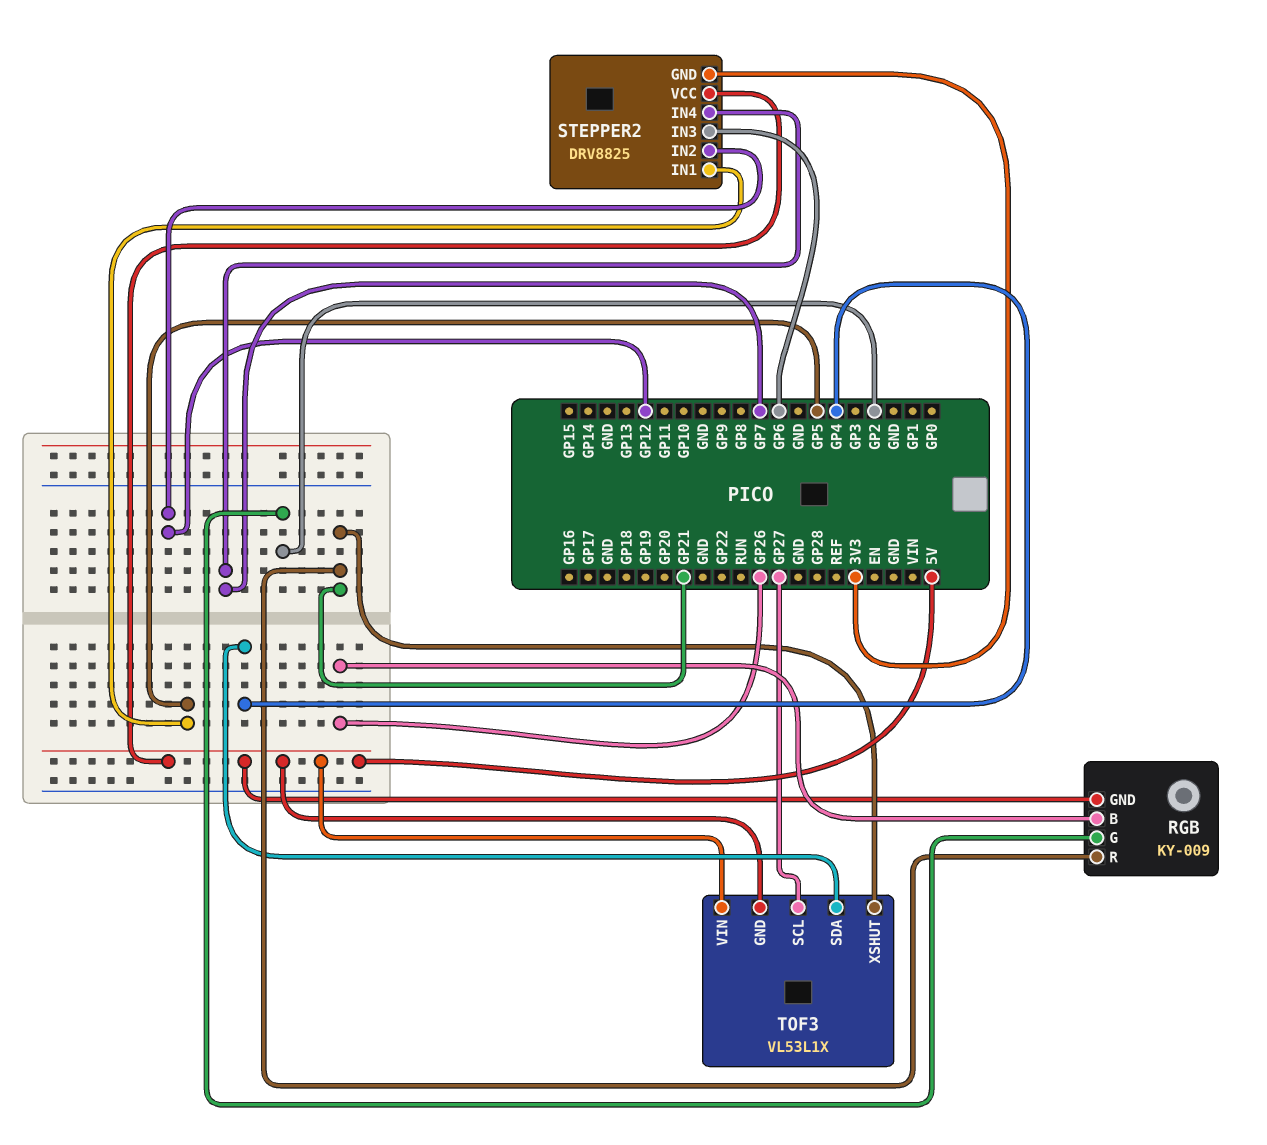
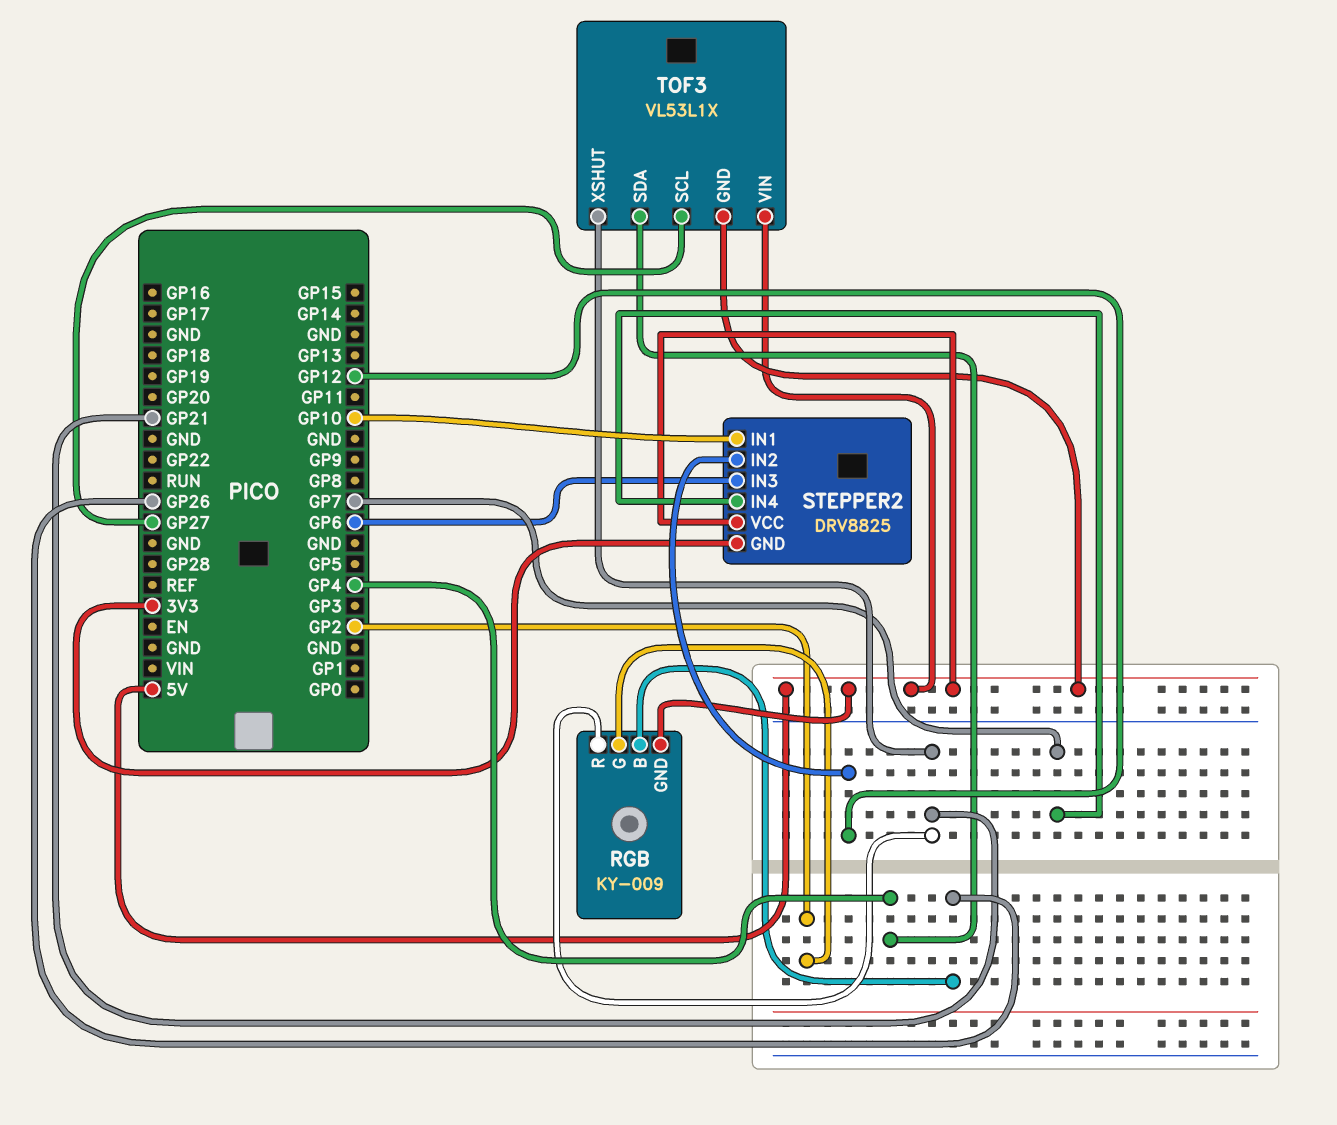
STEPPER2 pin IN1: GP5 -> GP10

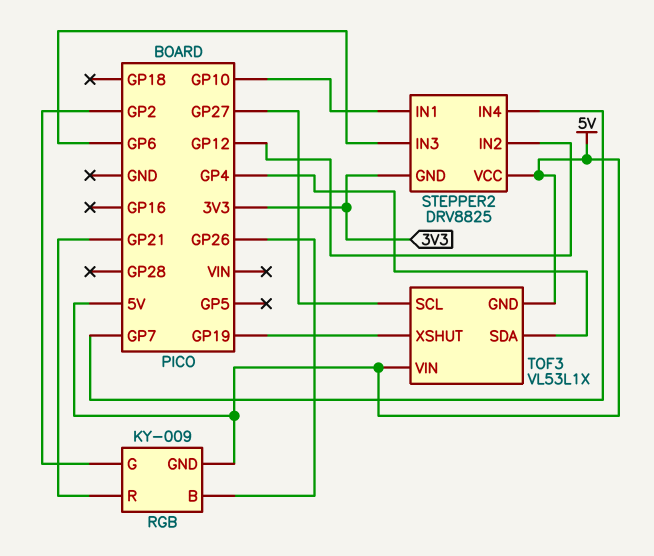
TOF3 pin XSHUT: GP21 -> GP19

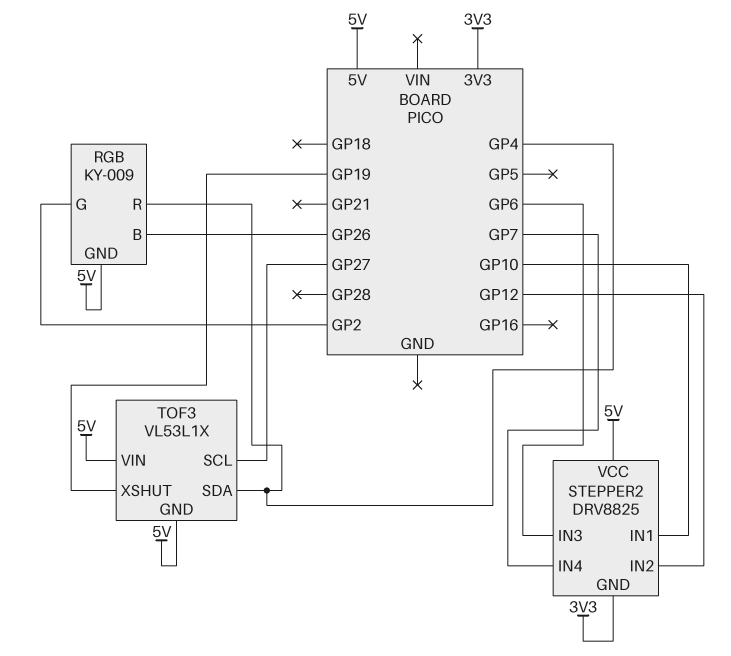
RGB pin R: GP21 -> GP4

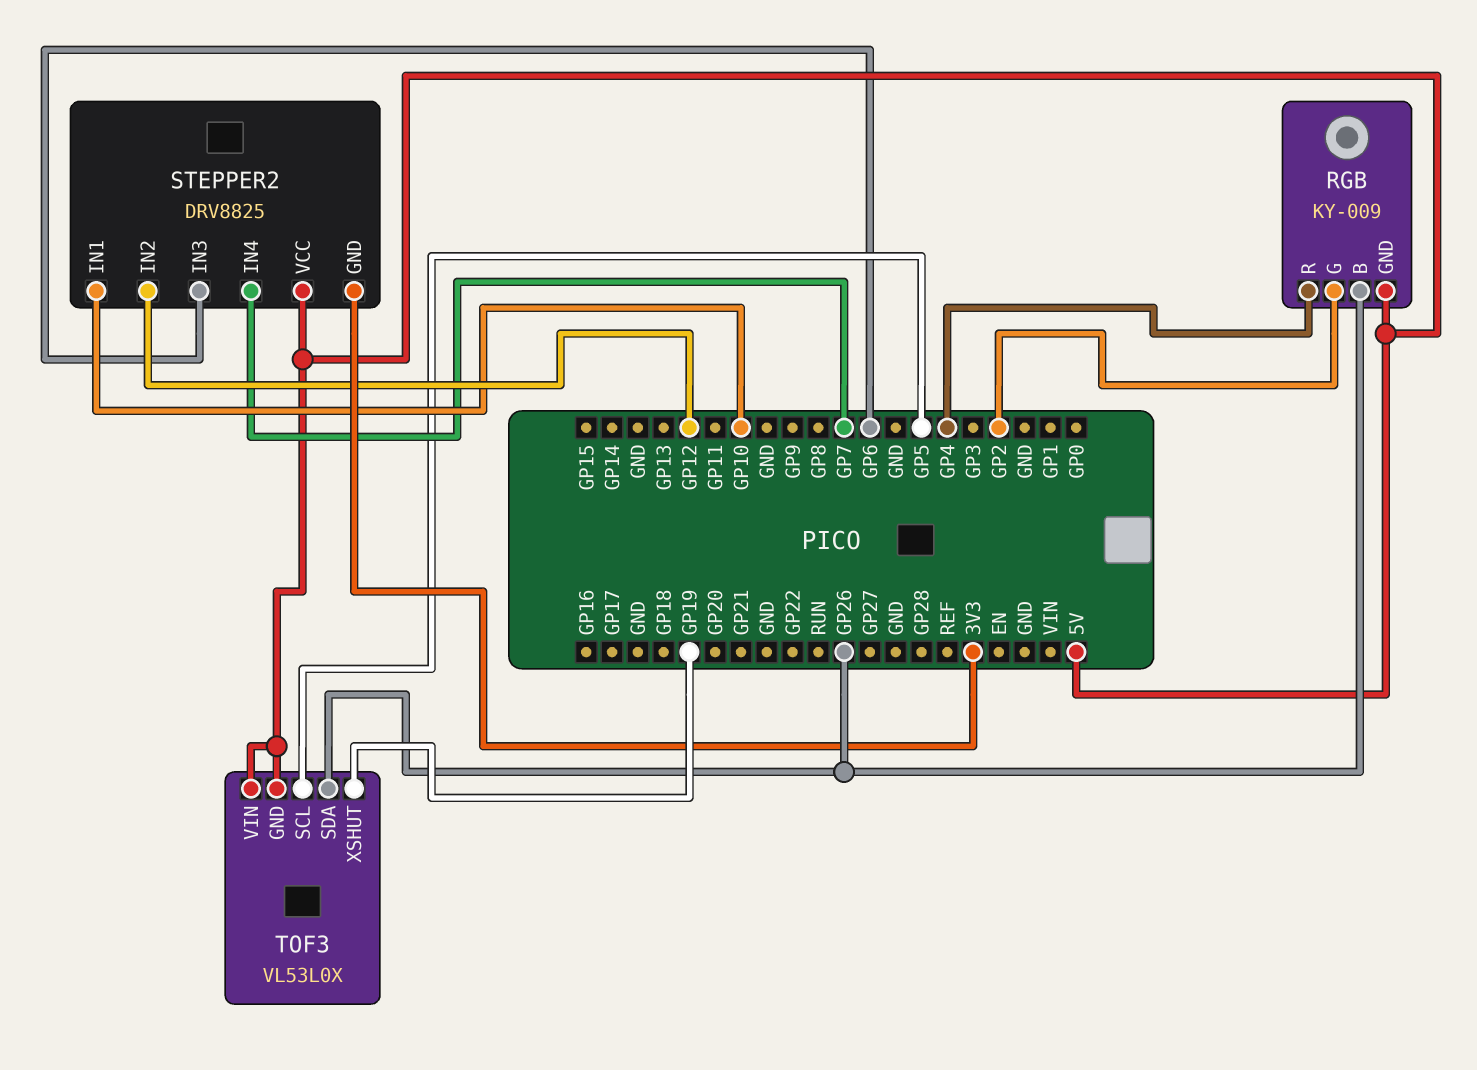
TOF3: VL53L1X -> VL53L0X
TOF3 pin SCL: GP27 -> GP5
TOF3 pin SDA: GP4 -> GP26

